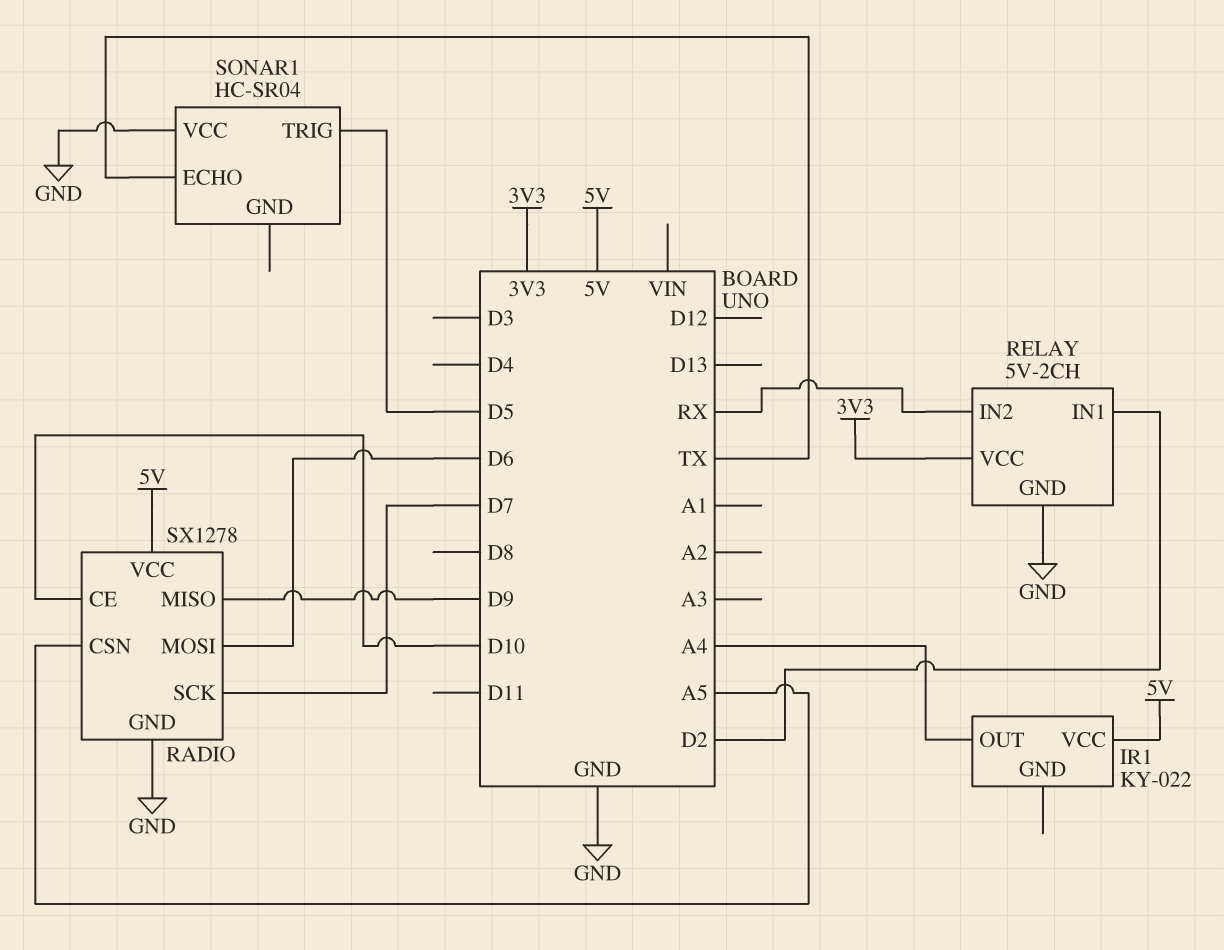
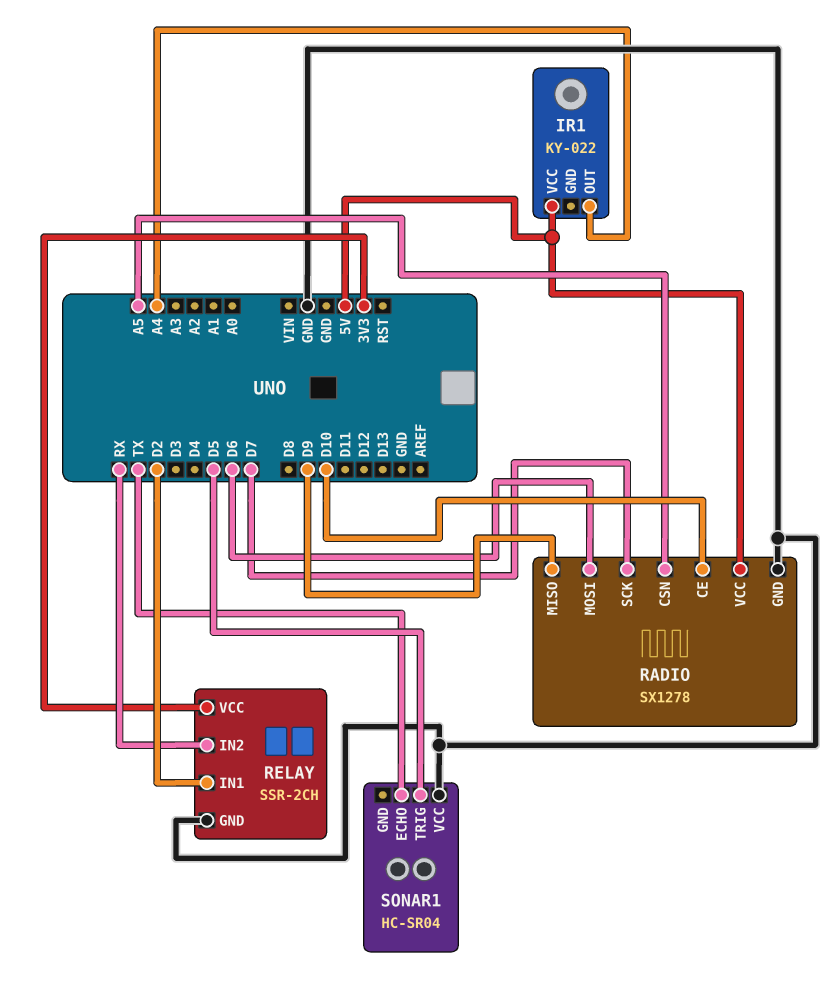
RELAY: 5V-2CH -> SSR-2CH

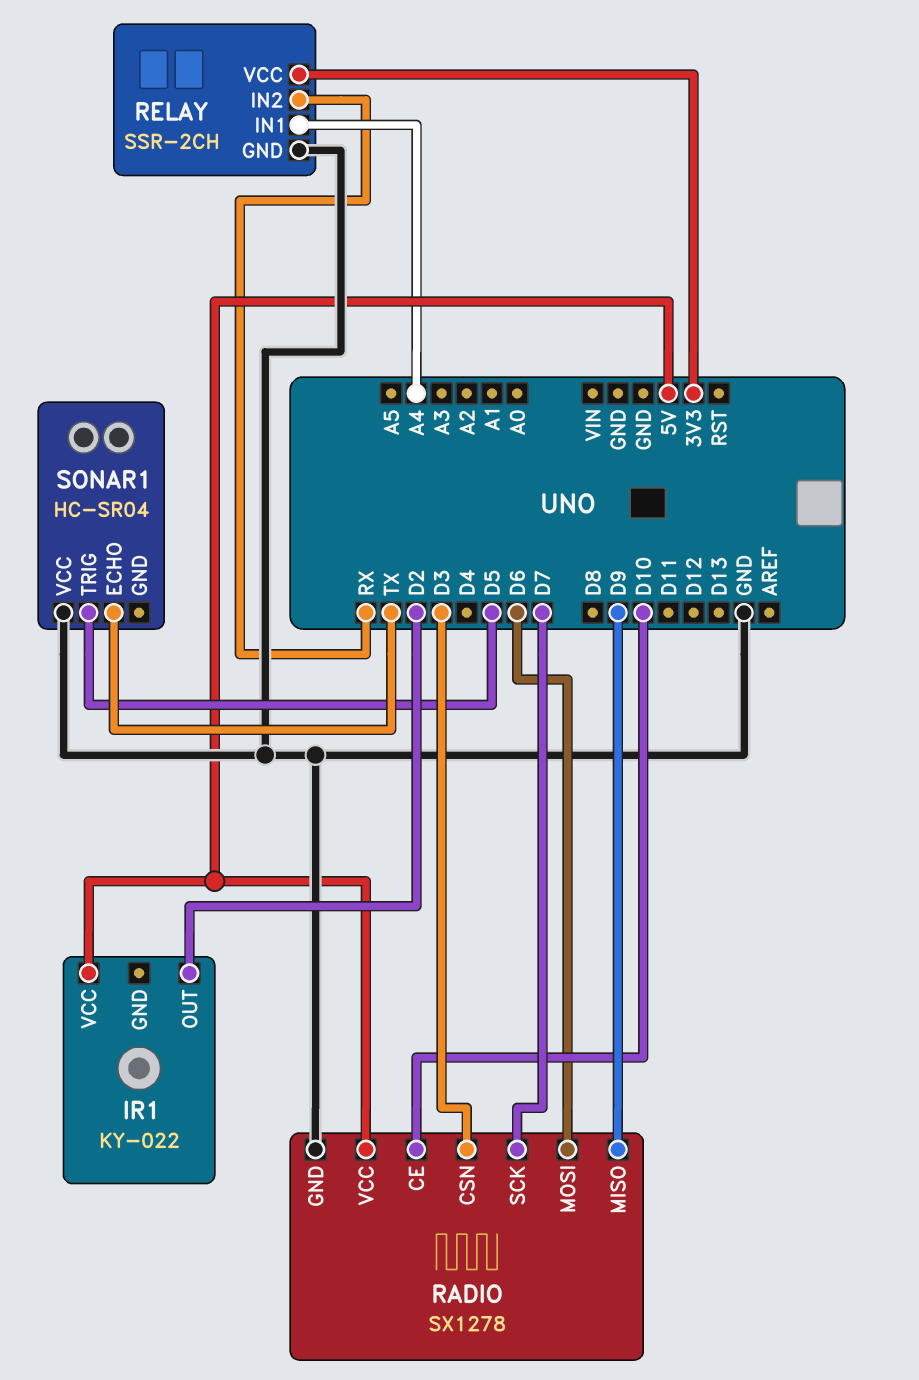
IR1 pin OUT: A4 -> D2
RADIO pin CSN: A5 -> D3
RELAY pin IN1: D2 -> A4

